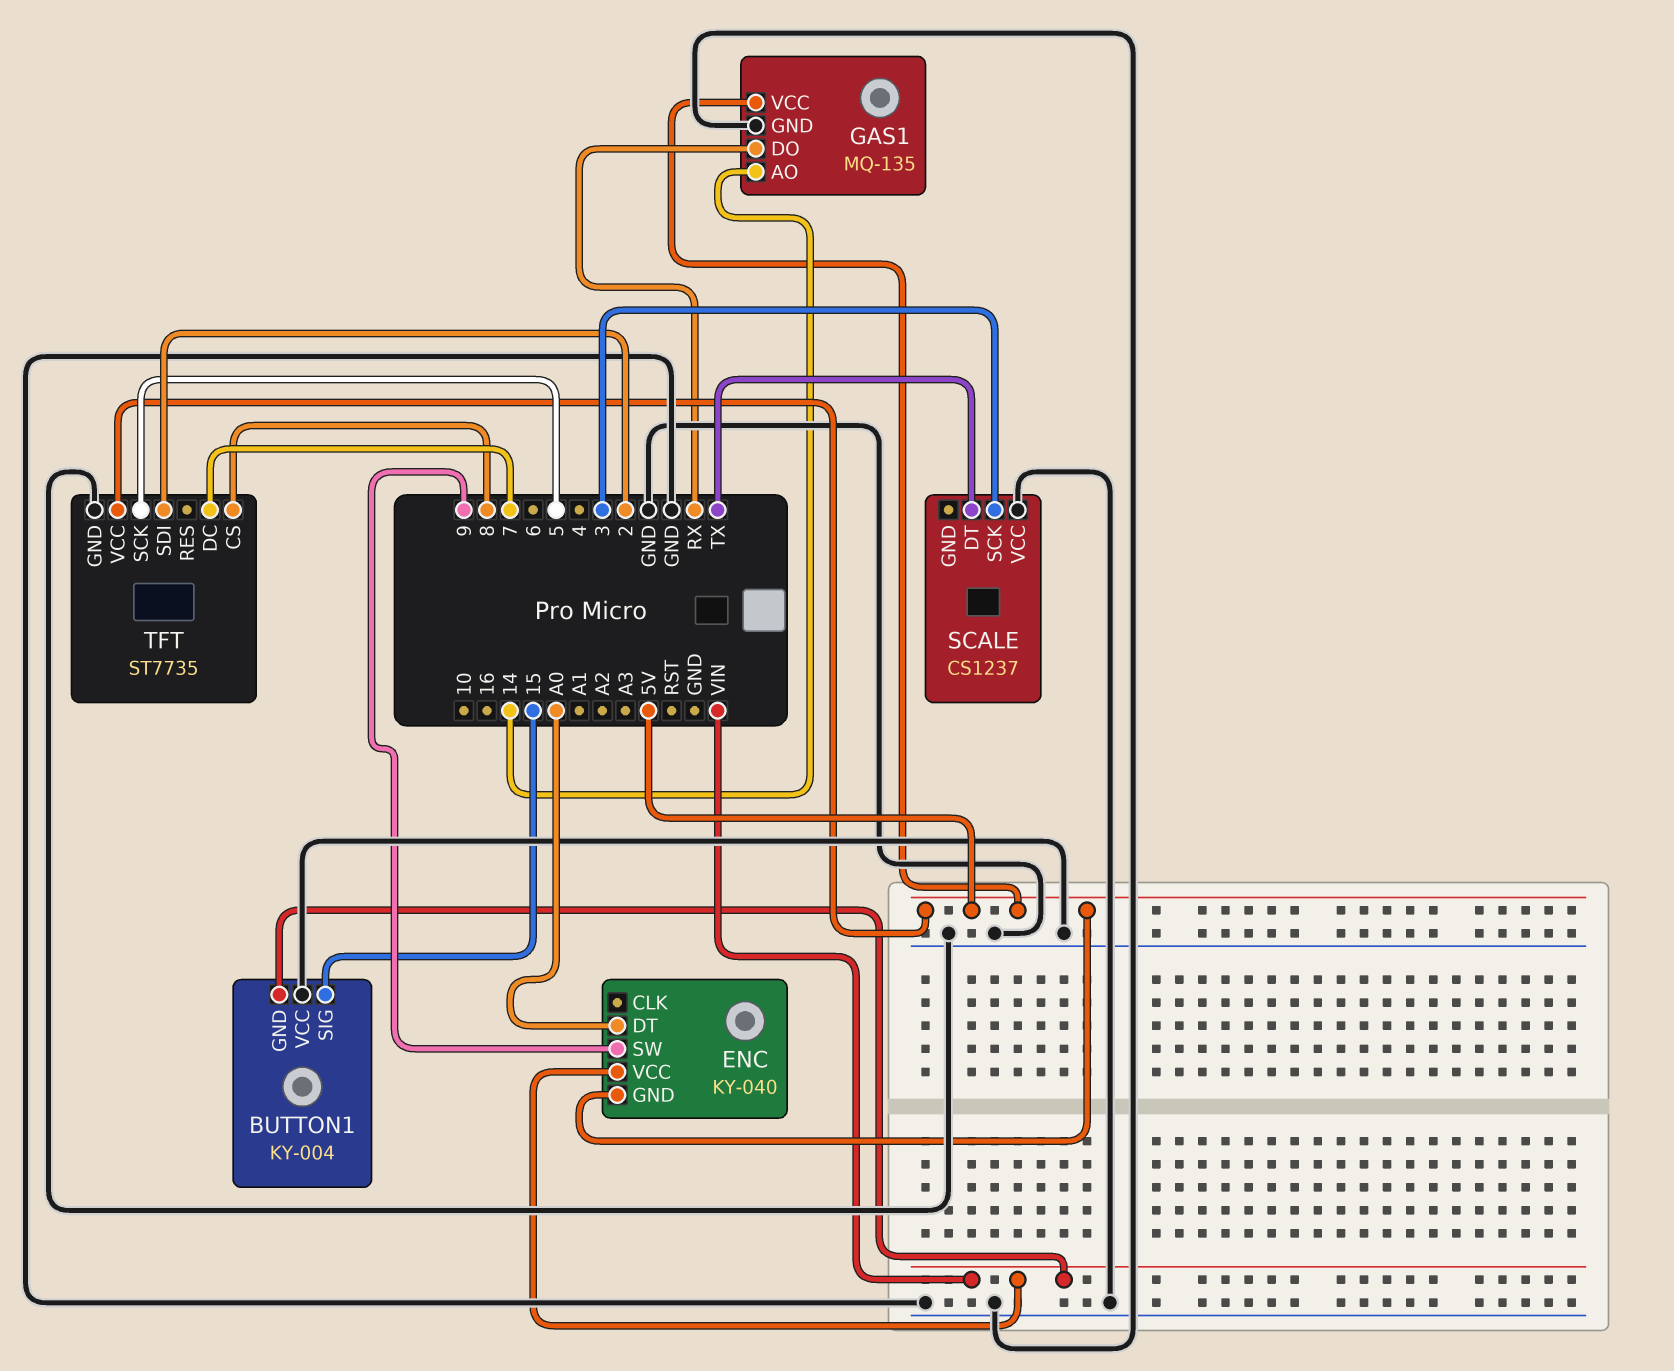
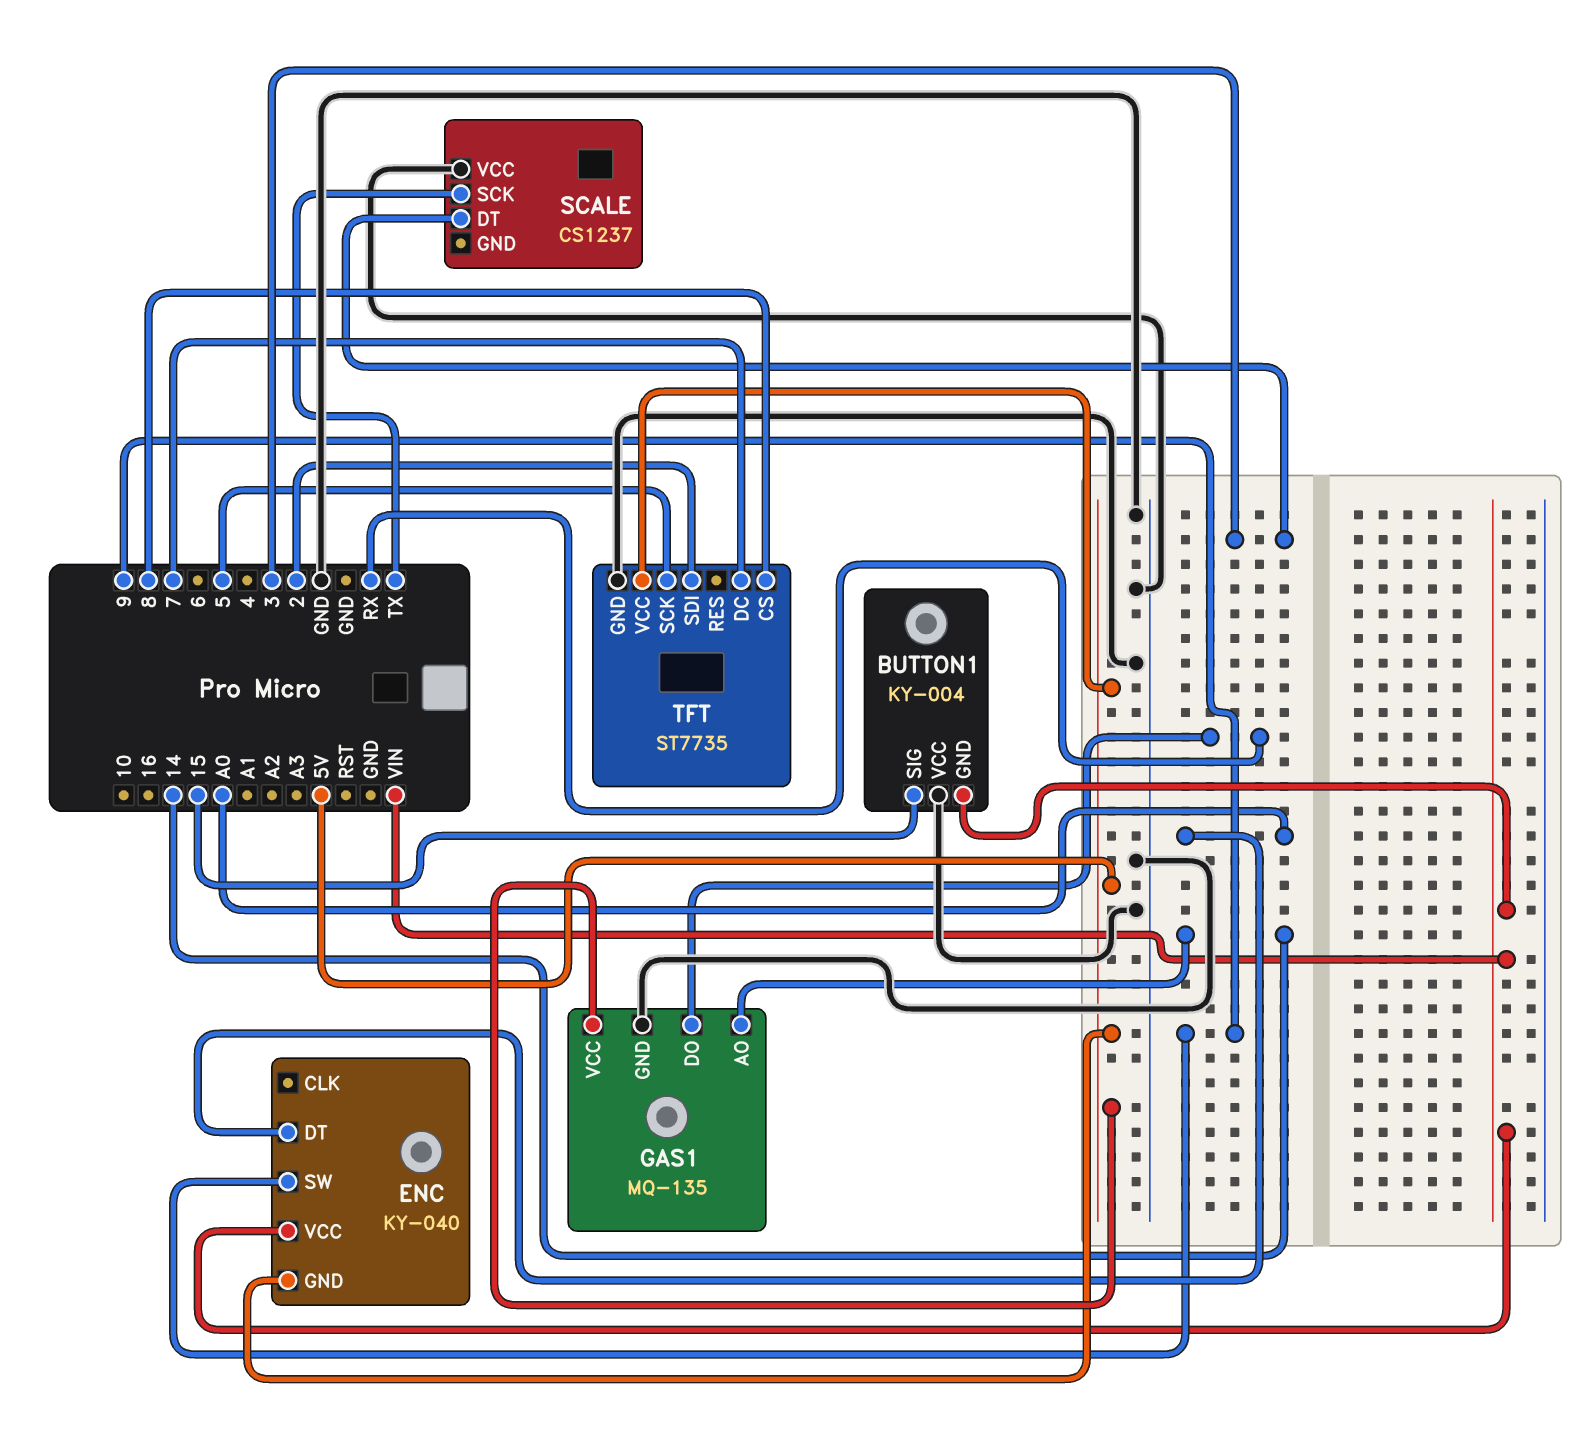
SCALE pin DT: TX -> 3
SCALE pin SCK: 3 -> TX

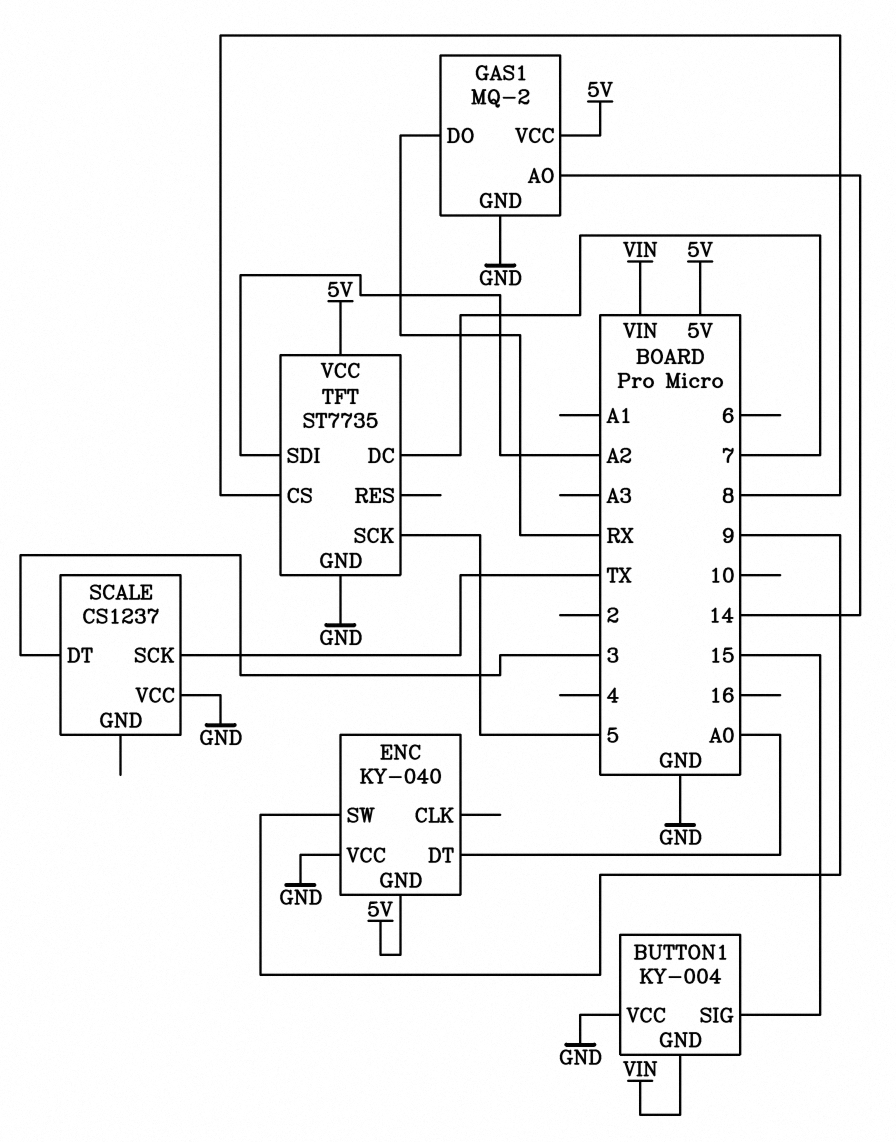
ENC pin VCC: VIN -> GND
GAS1: MQ-135 -> MQ-2
TFT pin SDI: 2 -> A2

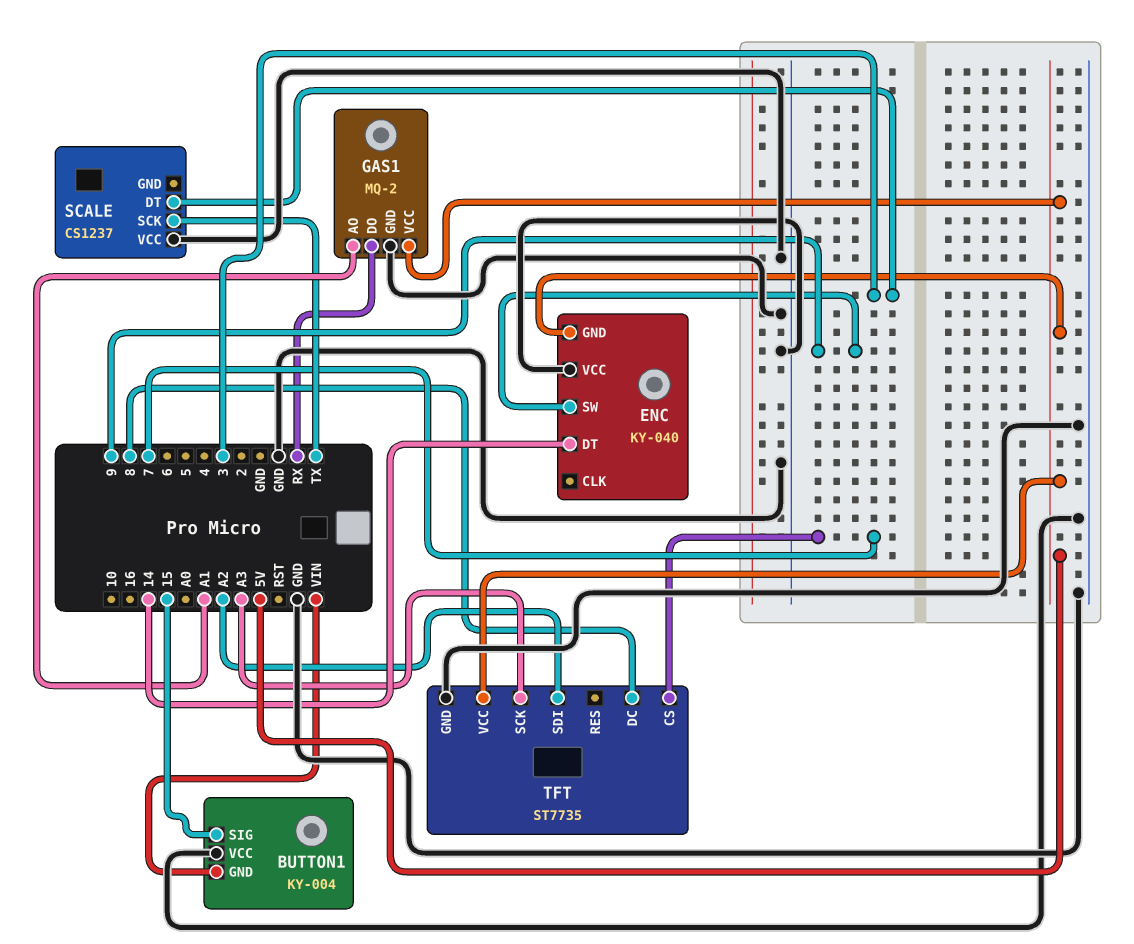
ENC pin DT: A0 -> 14
GAS1 pin AO: 14 -> A1
TFT pin CS: 8 -> 7
TFT pin DC: 7 -> 8
TFT pin SCK: 5 -> A3

